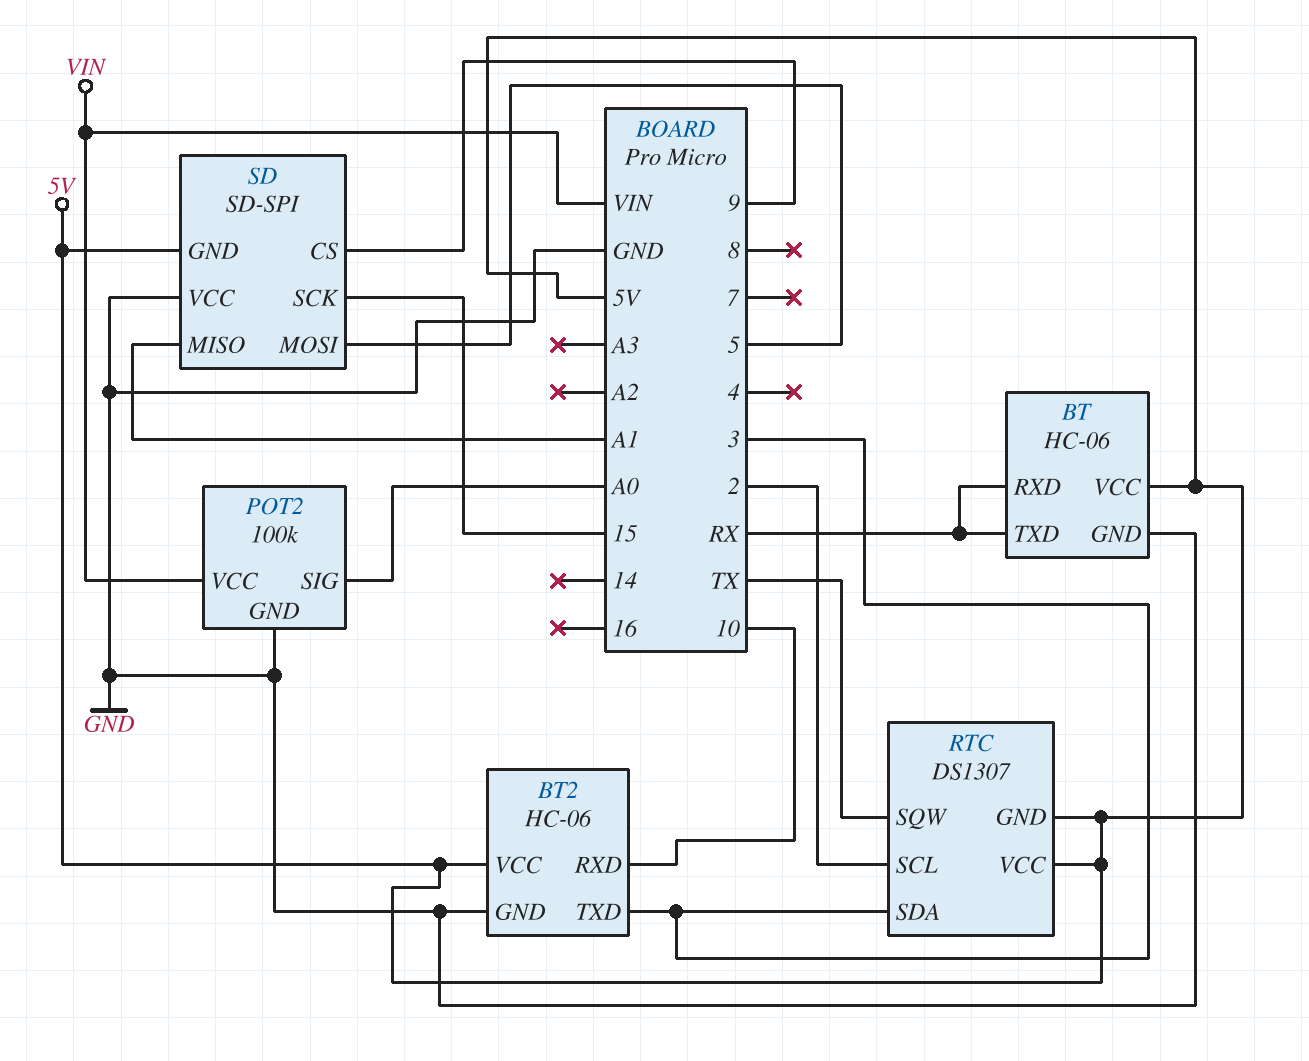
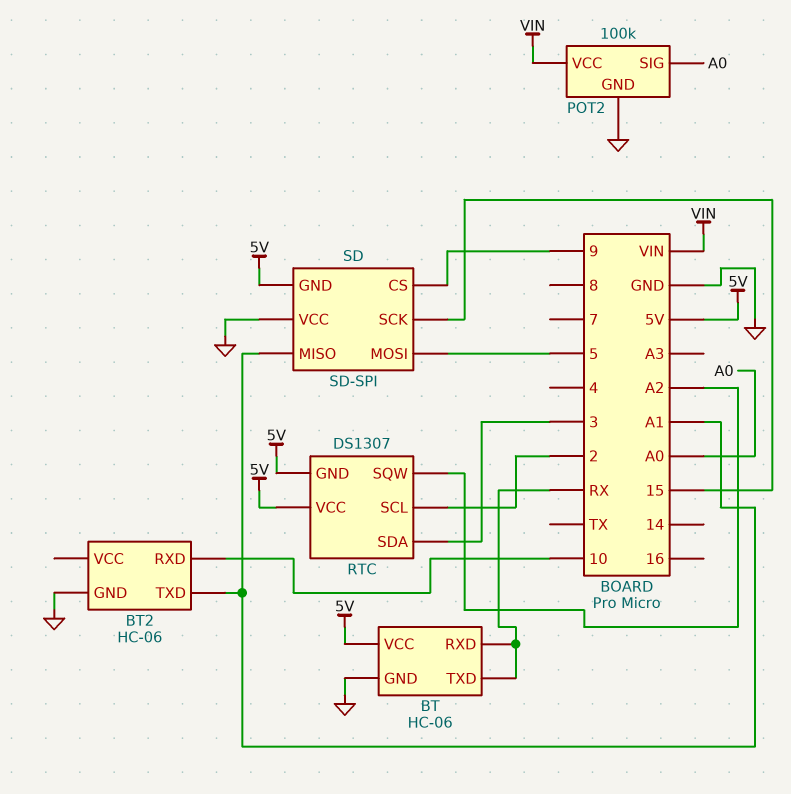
BT2 pin TXD: 3 -> A1
BT2 pin VCC: 5V -> none
RTC pin SQW: TX -> A2

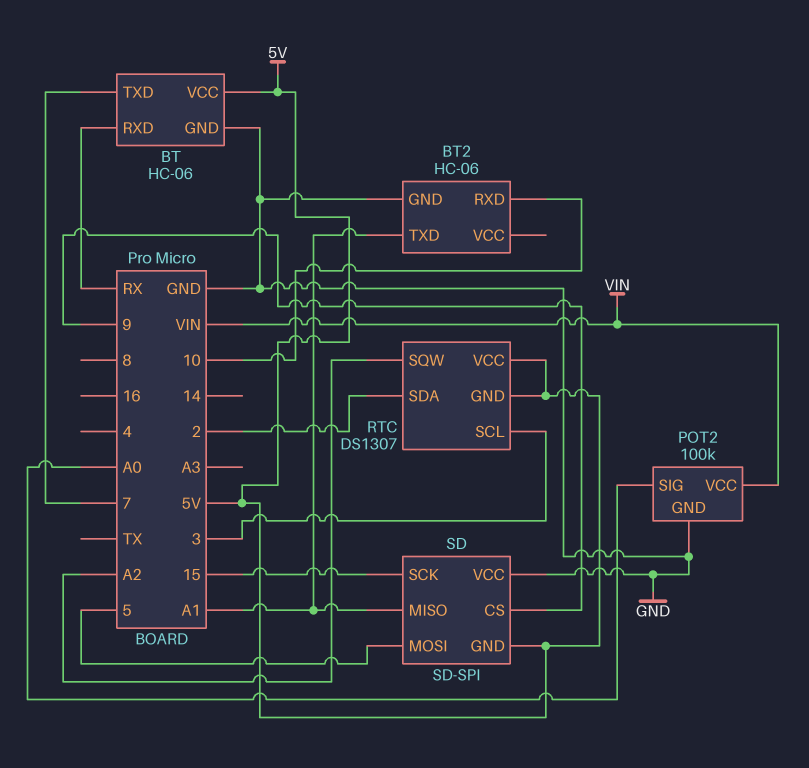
BT pin TXD: RX -> 7
RTC pin SCL: 2 -> 3
RTC pin SDA: 3 -> 2

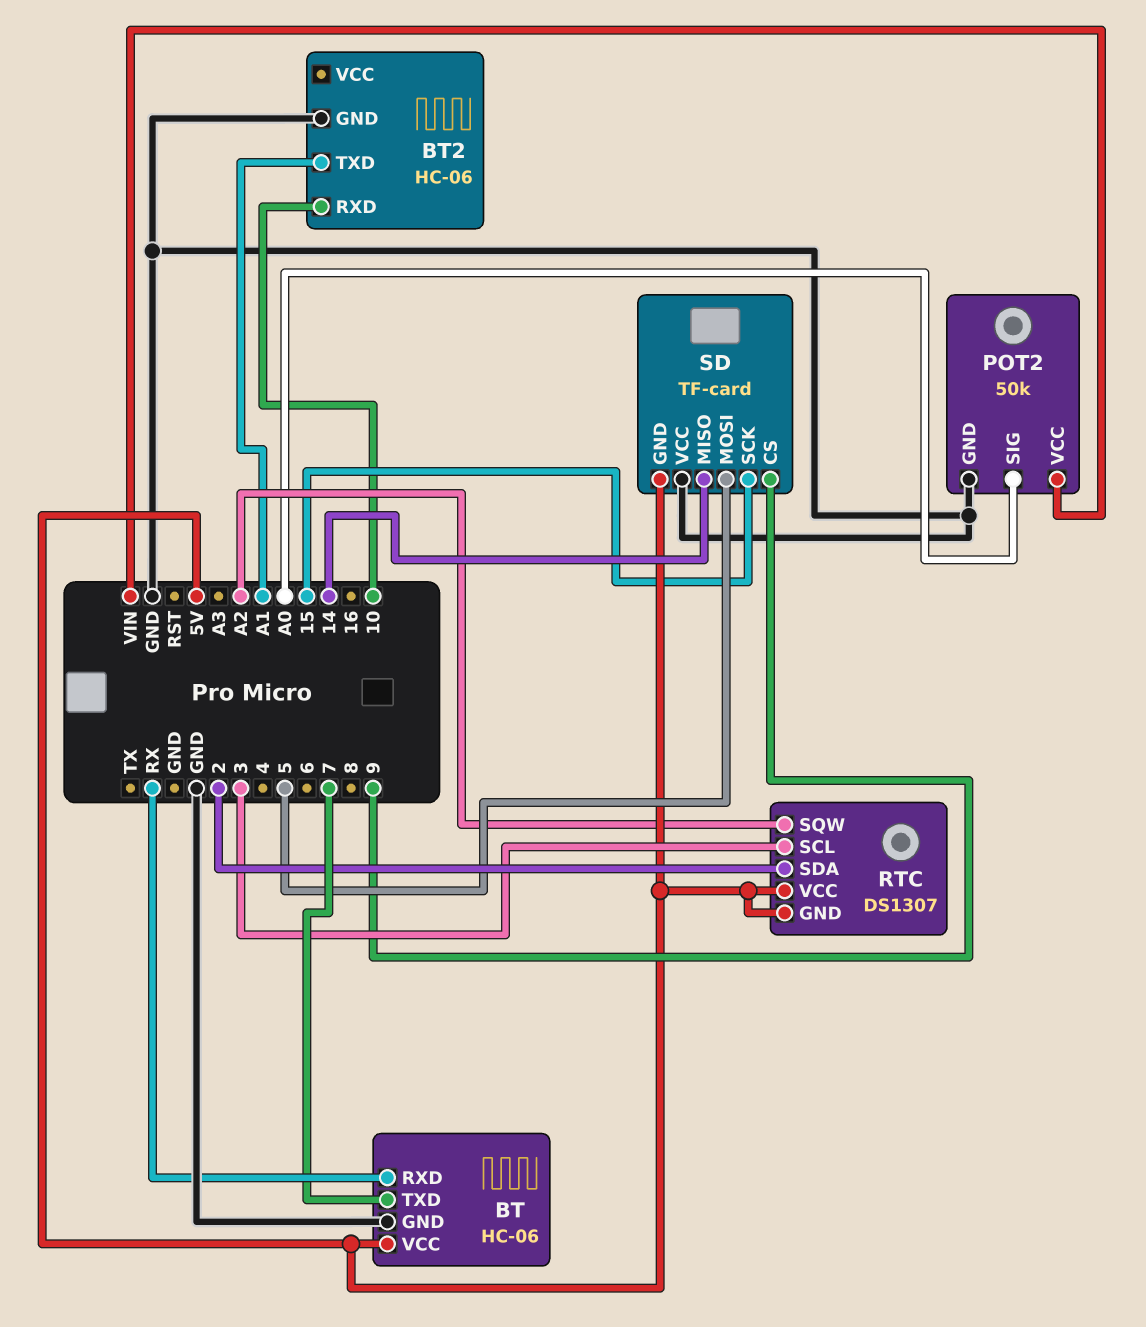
POT2: 100k -> 50k
SD: SD-SPI -> TF-card
SD pin MISO: A1 -> 14

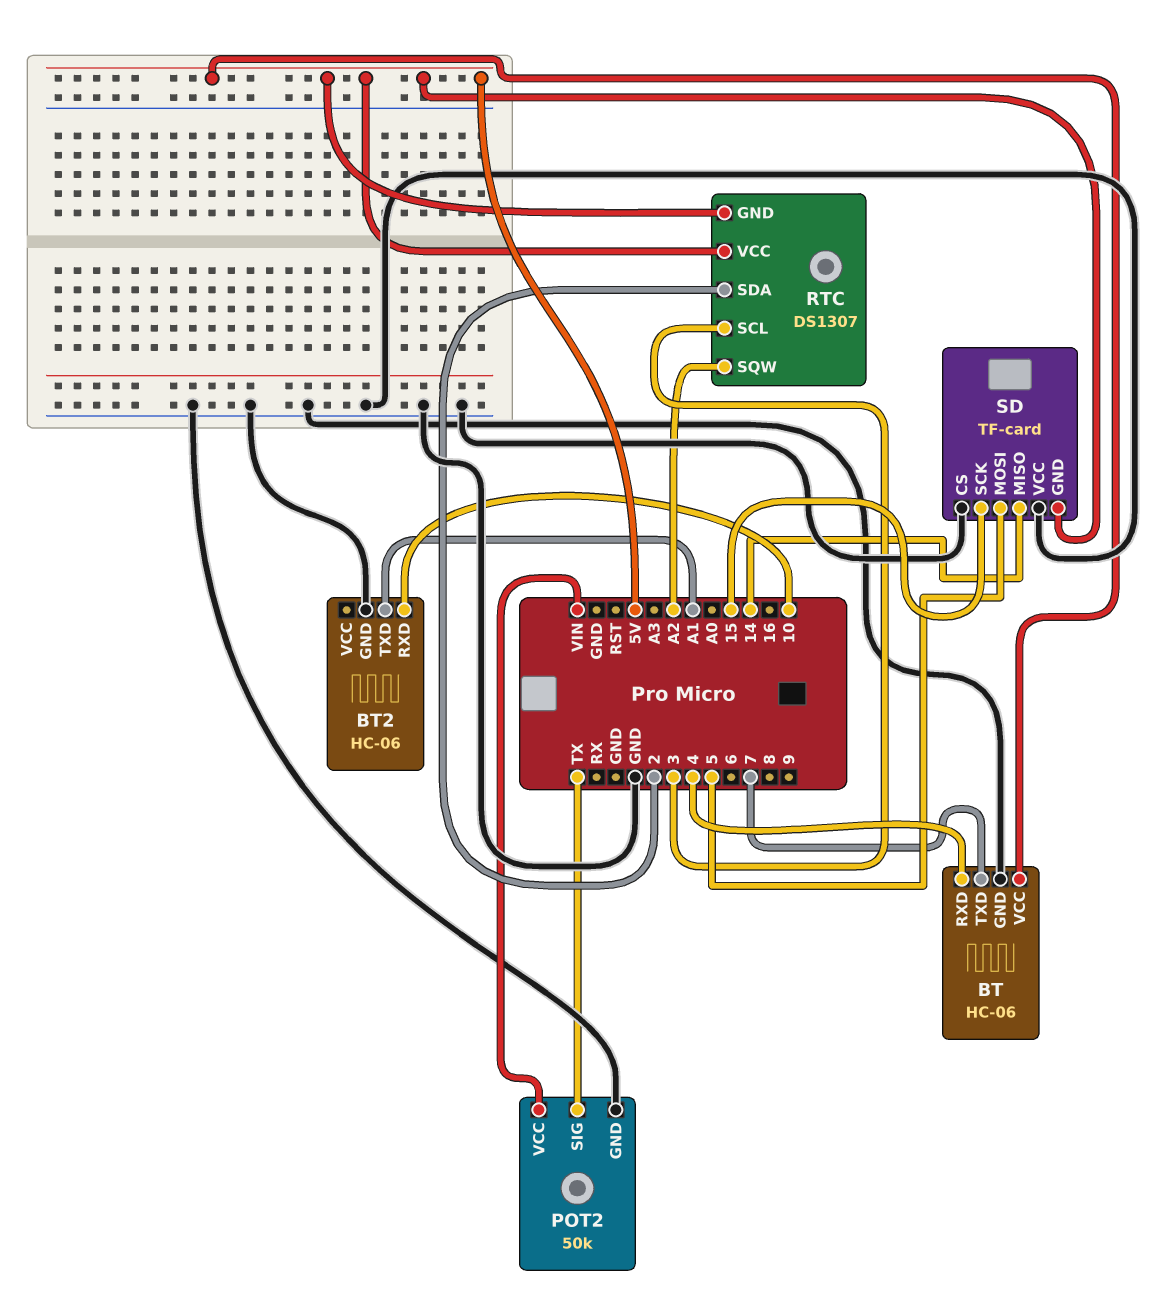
BT pin RXD: RX -> 4
POT2 pin SIG: A0 -> TX
SD pin CS: 9 -> GND

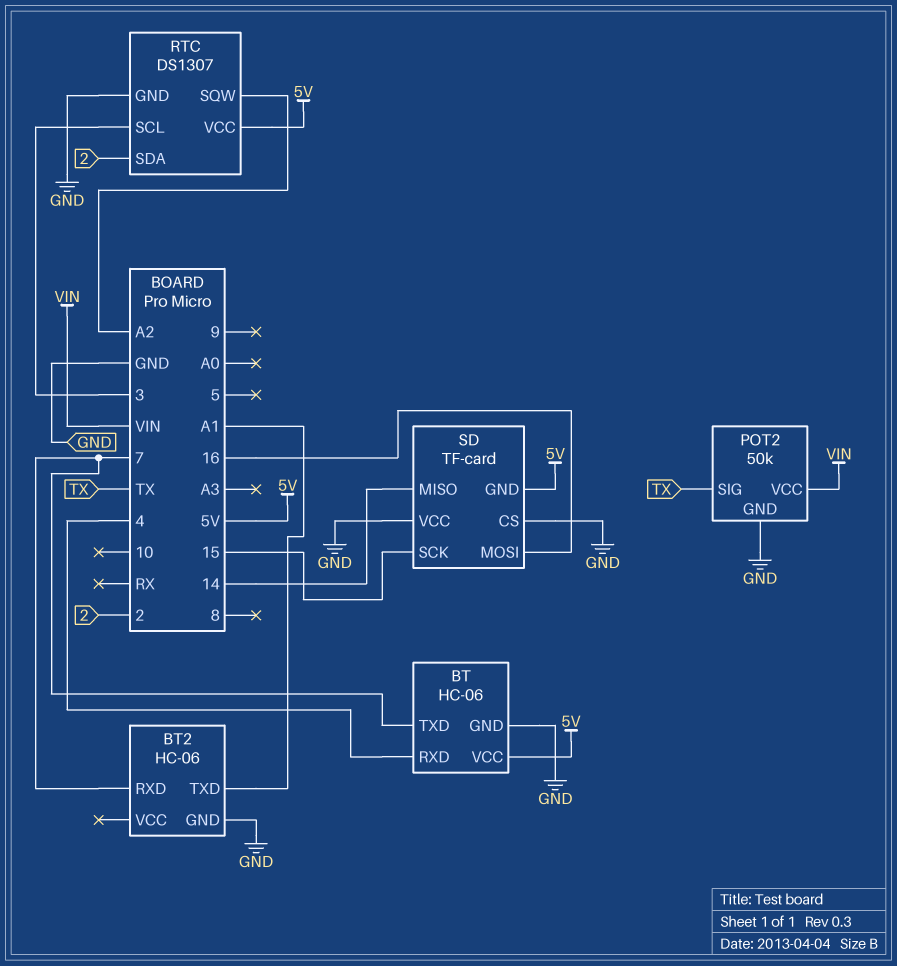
BT2 pin RXD: 10 -> 7
RTC pin GND: 5V -> GND
SD pin MOSI: 5 -> 16

